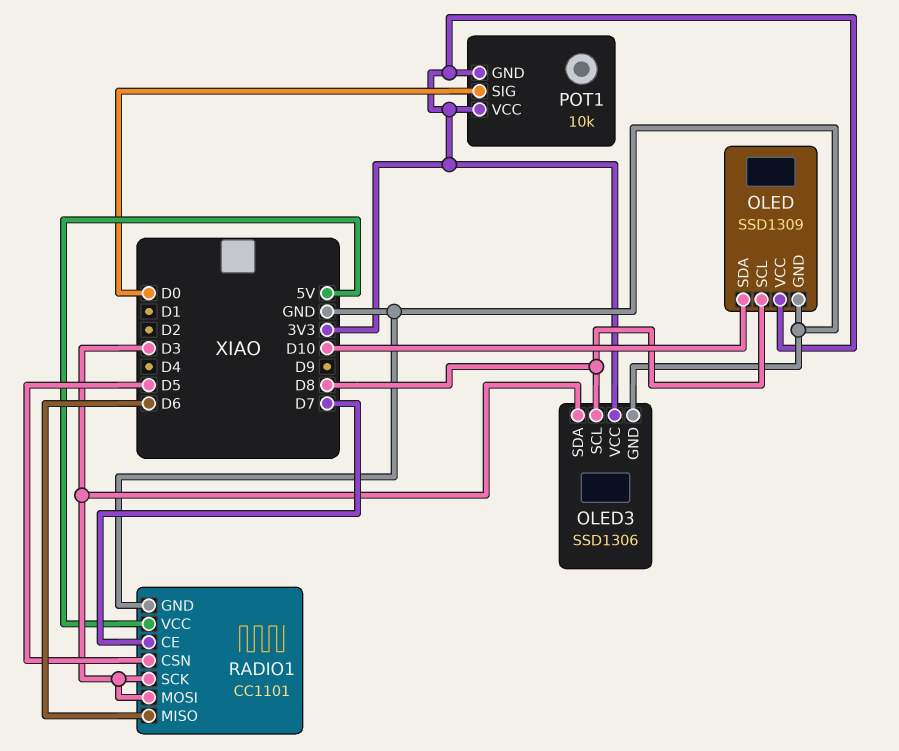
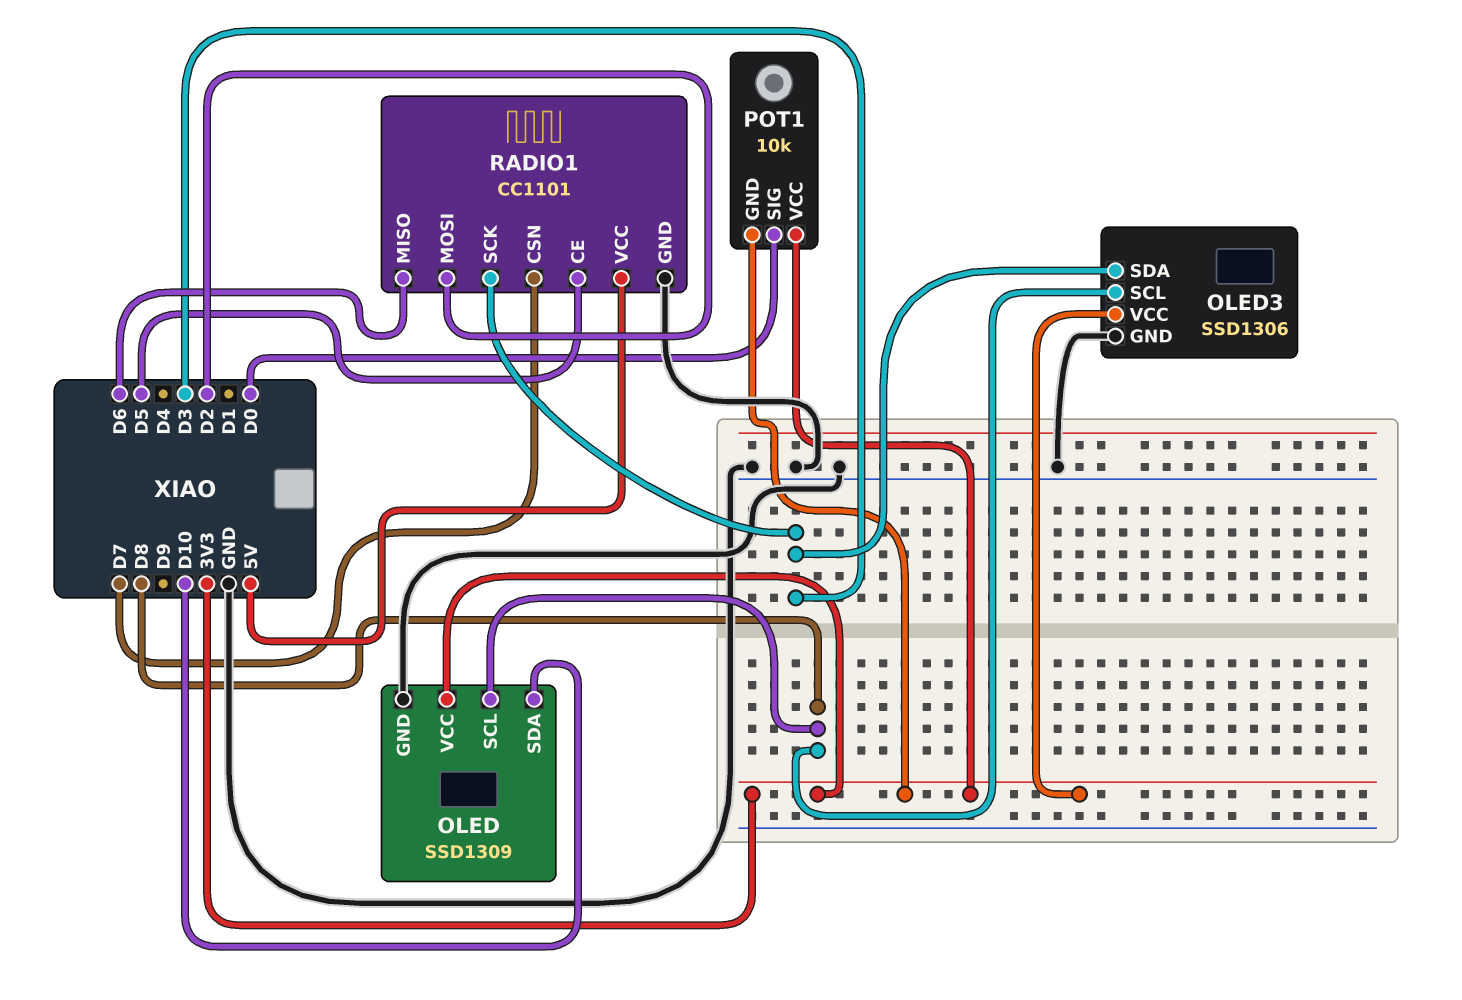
RADIO1 pin CE: D7 -> D5
RADIO1 pin CSN: D5 -> D7
RADIO1 pin MOSI: D3 -> D2

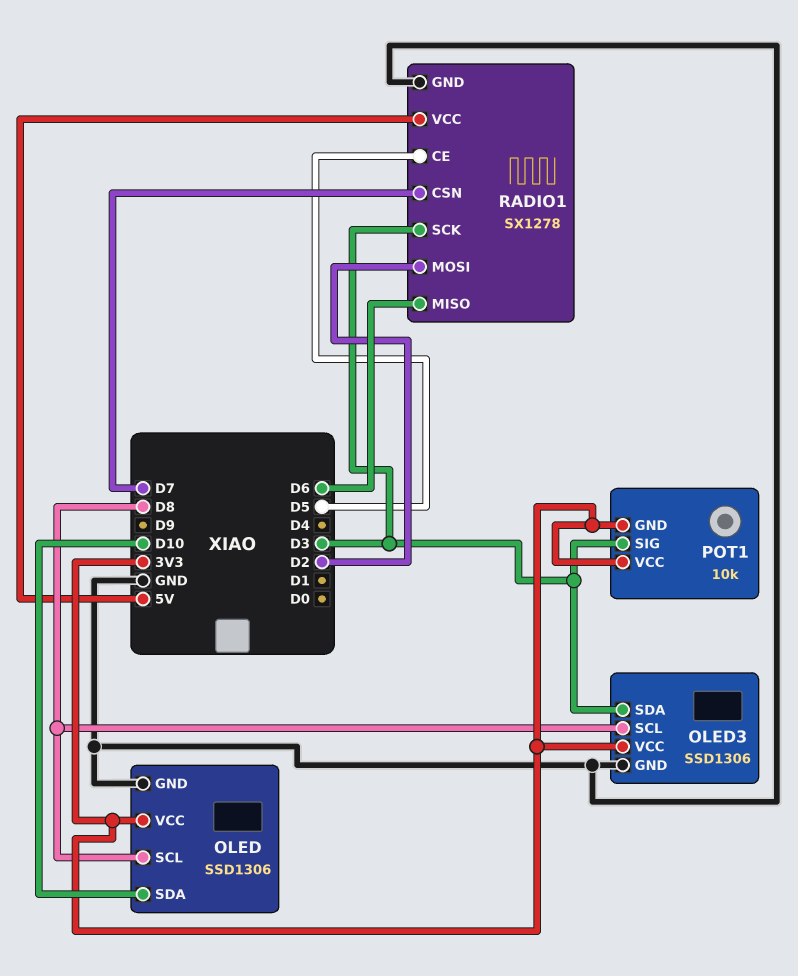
OLED: SSD1309 -> SSD1306
POT1 pin SIG: D0 -> D3
RADIO1: CC1101 -> SX1278

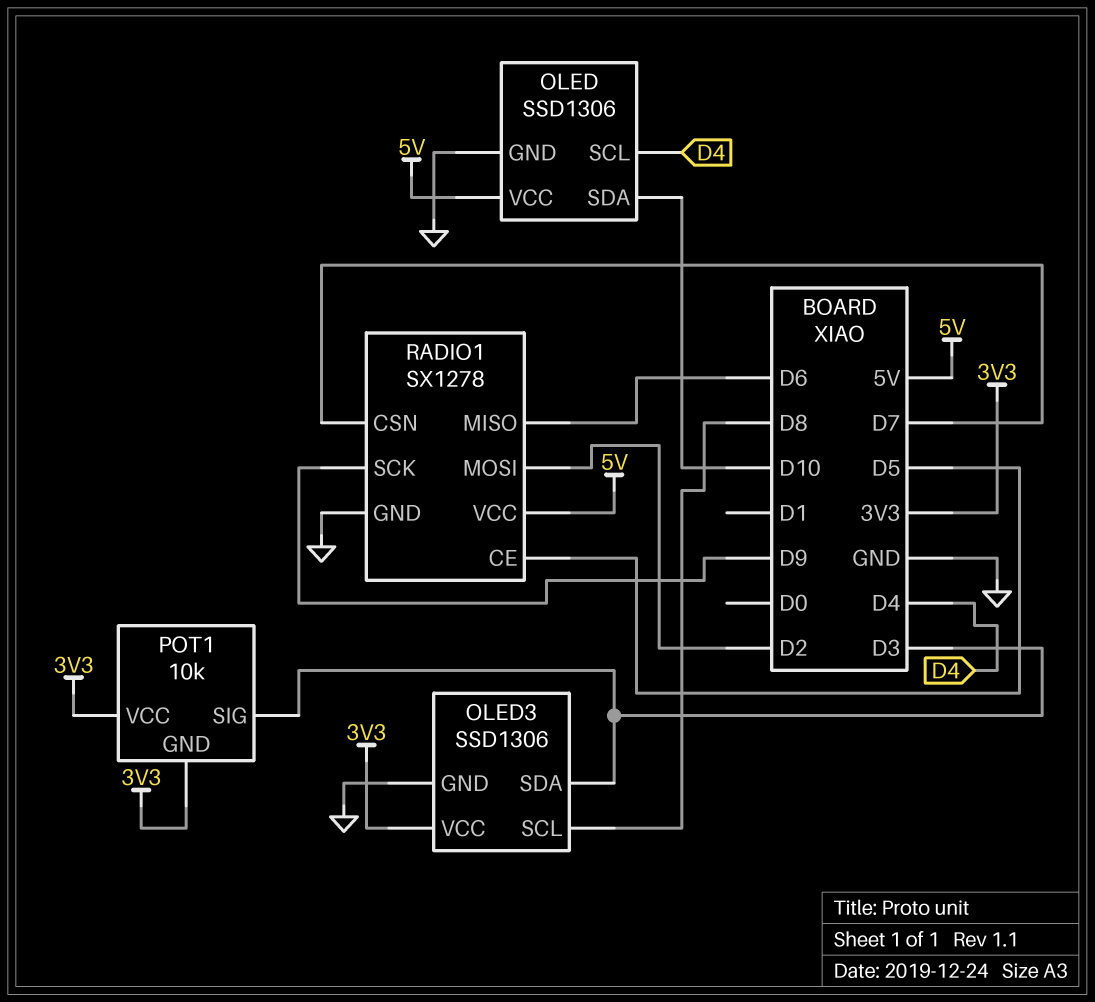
OLED pin SCL: D8 -> D4
OLED pin VCC: 3V3 -> 5V
RADIO1 pin SCK: D3 -> D9

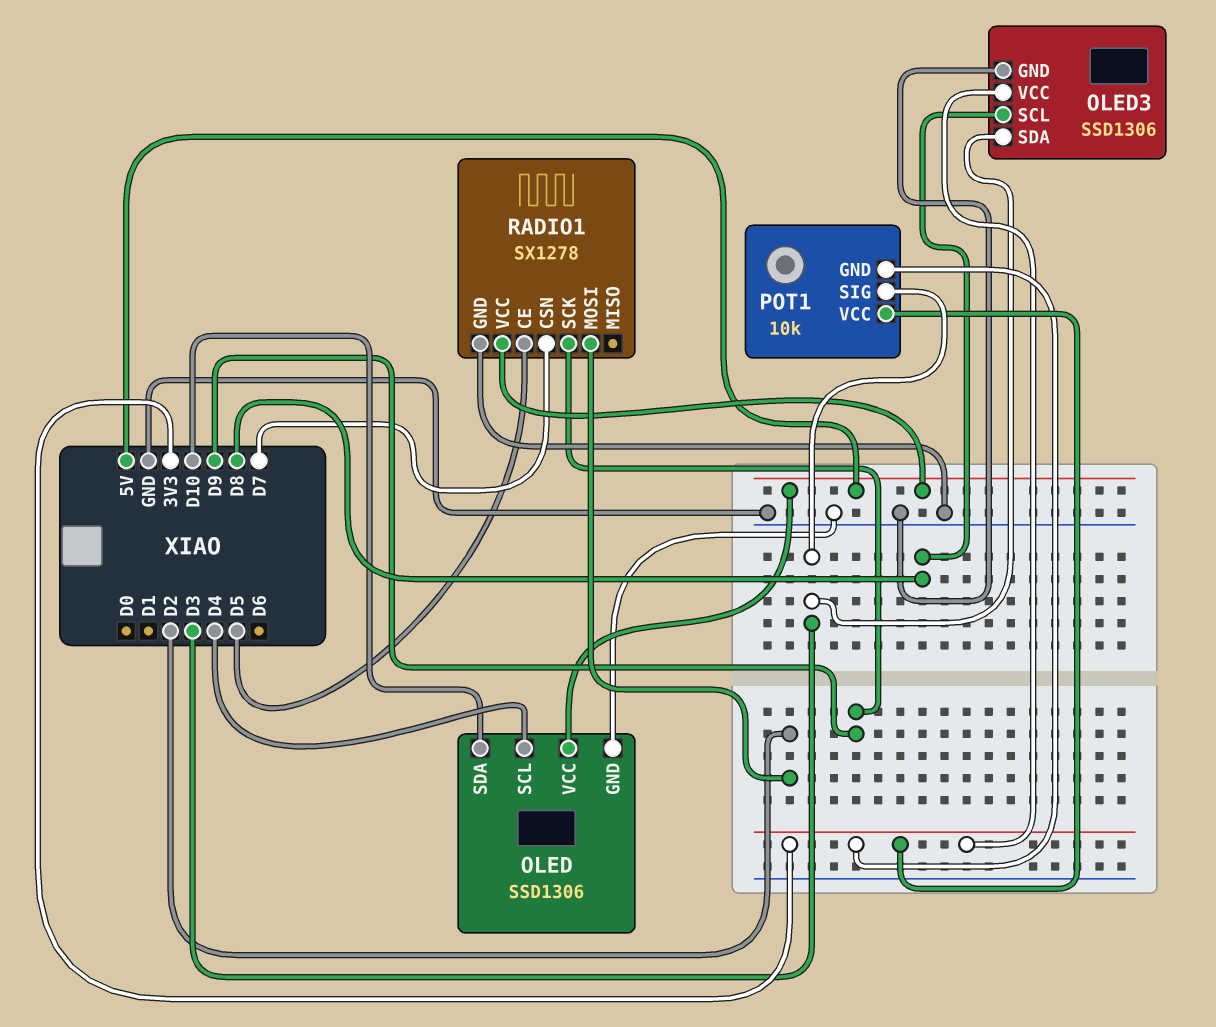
RADIO1 pin MISO: D6 -> none

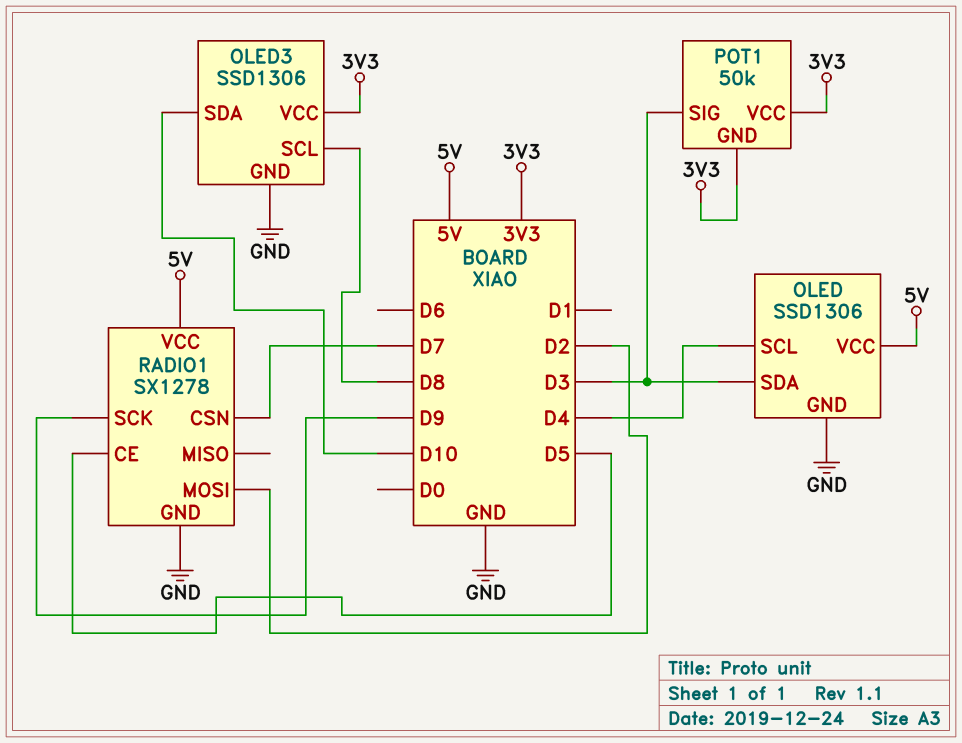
OLED pin SDA: D10 -> D3
OLED3 pin SDA: D3 -> D10
POT1: 10k -> 50k

